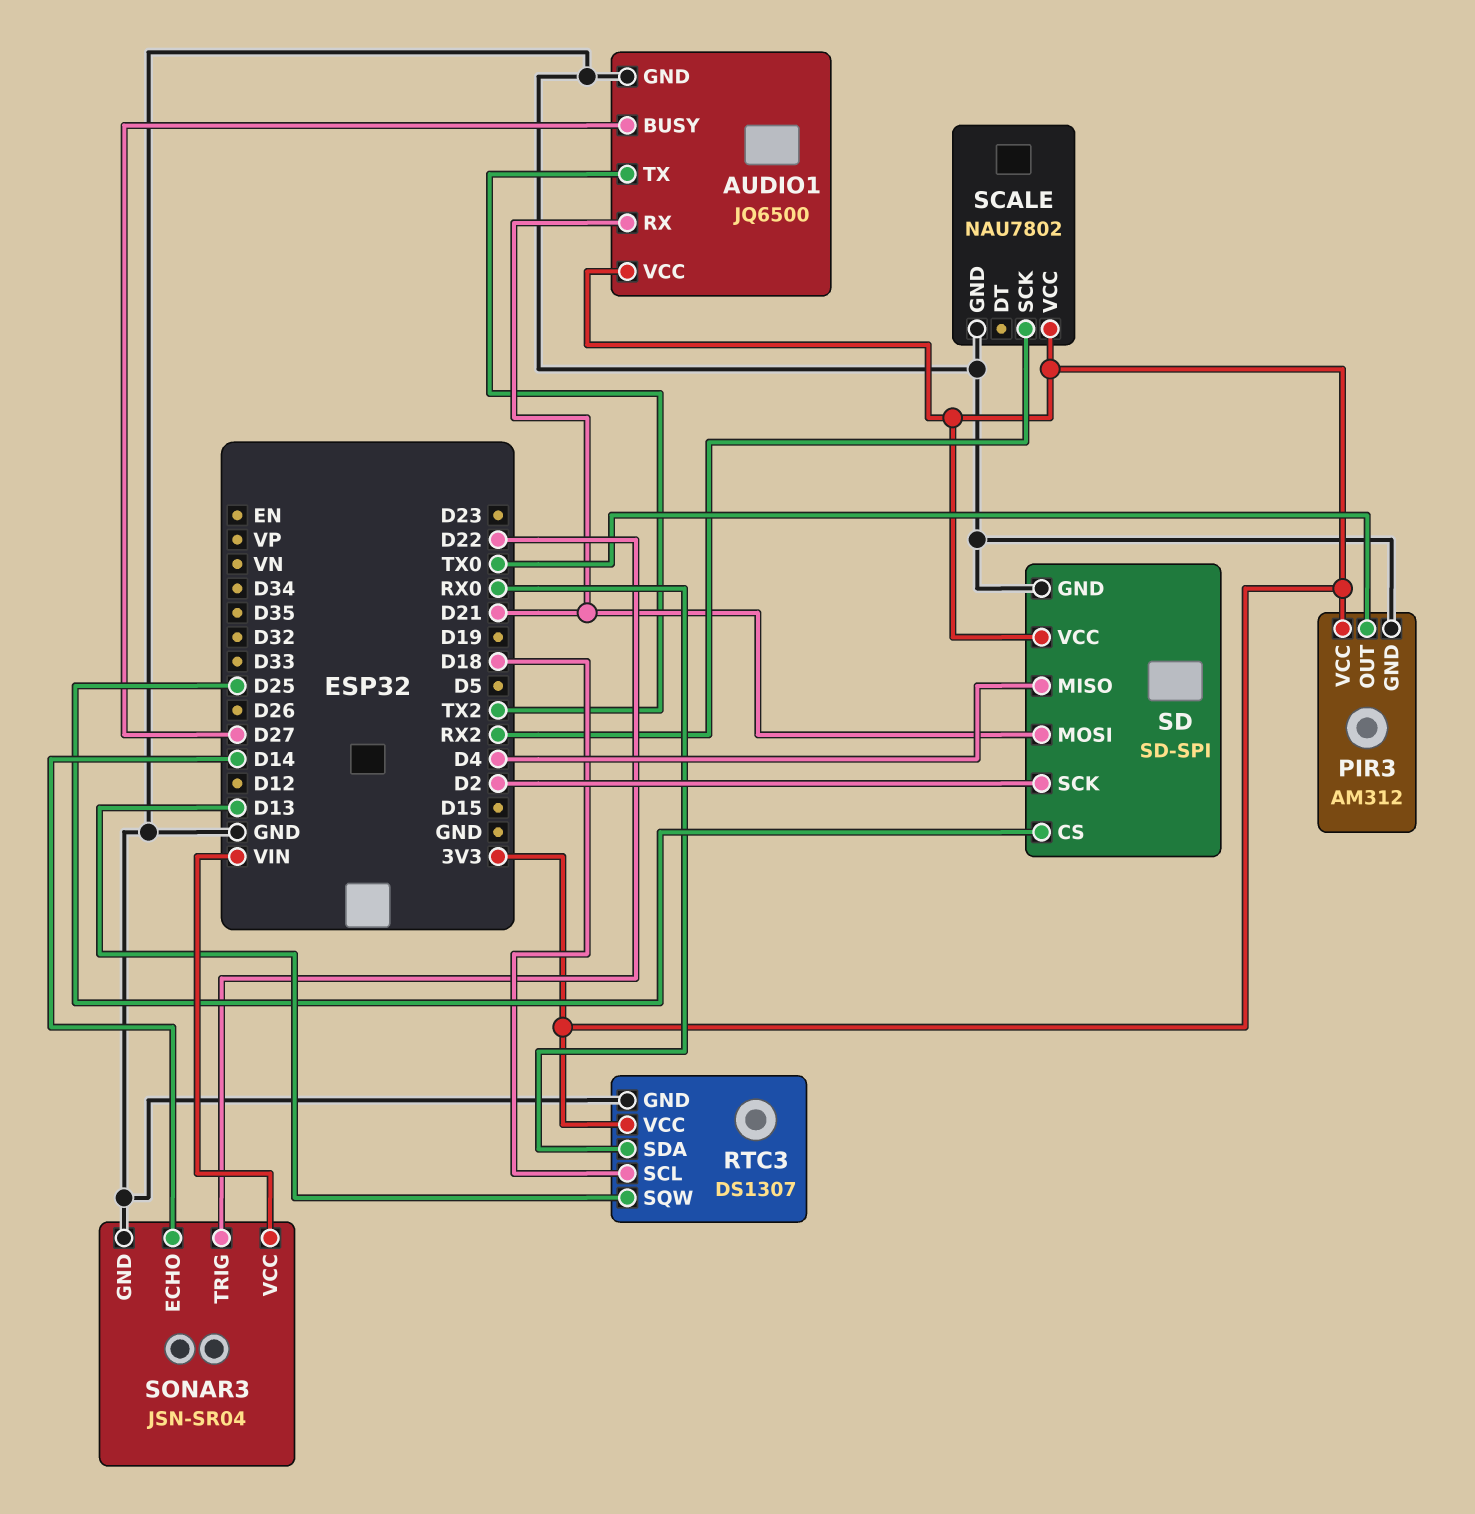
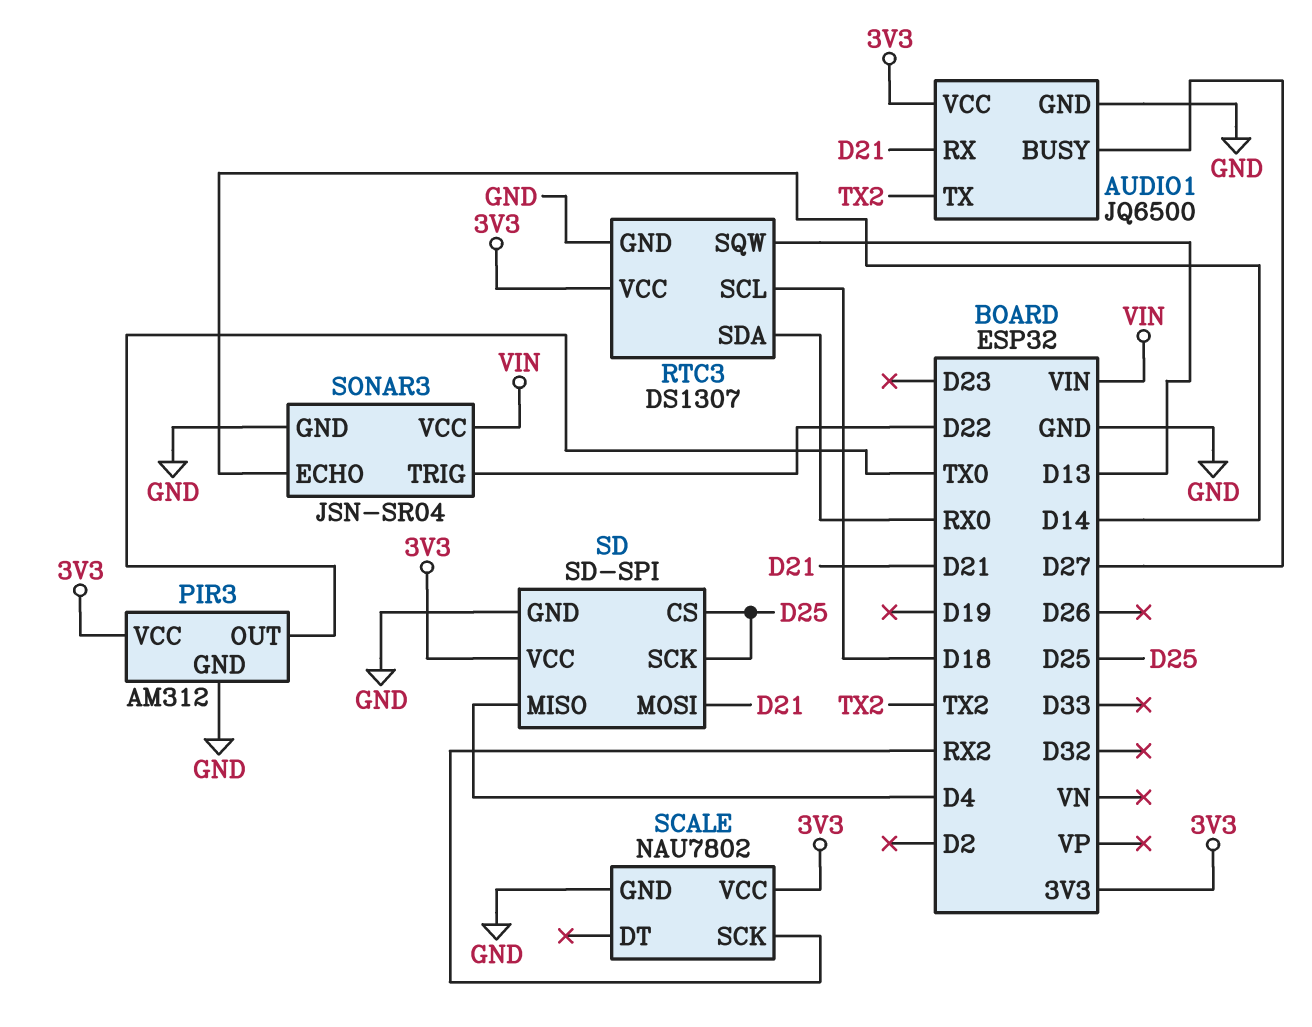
SD pin SCK: D2 -> D25

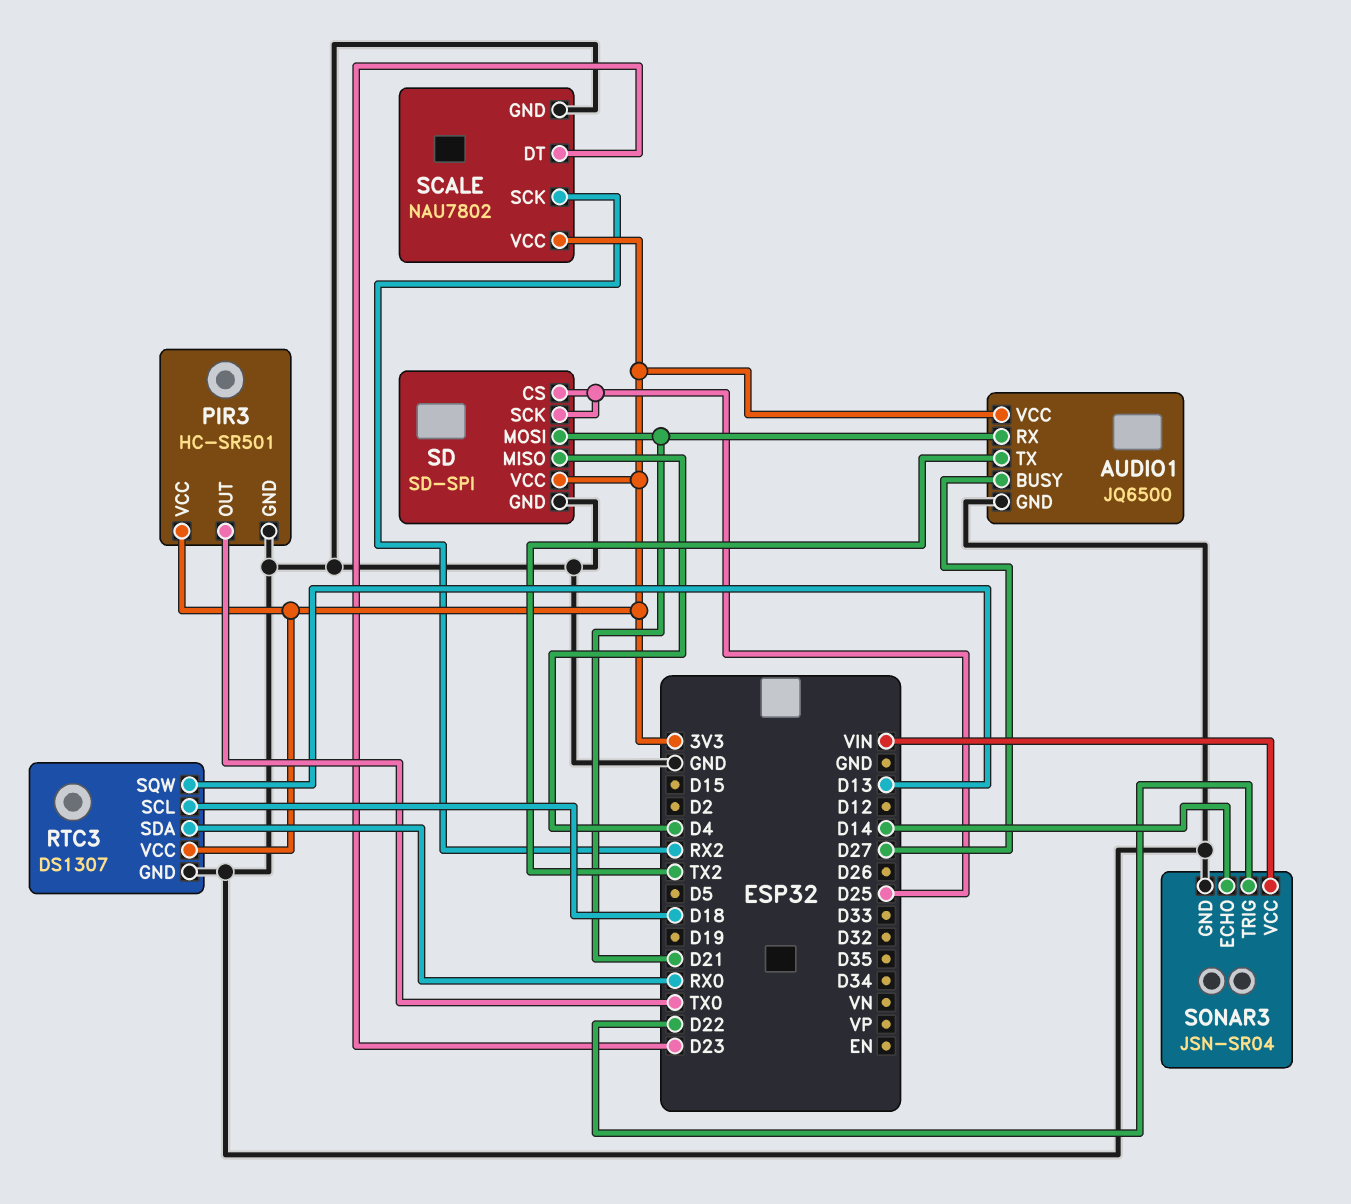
PIR3: AM312 -> HC-SR501
SCALE pin DT: none -> D23

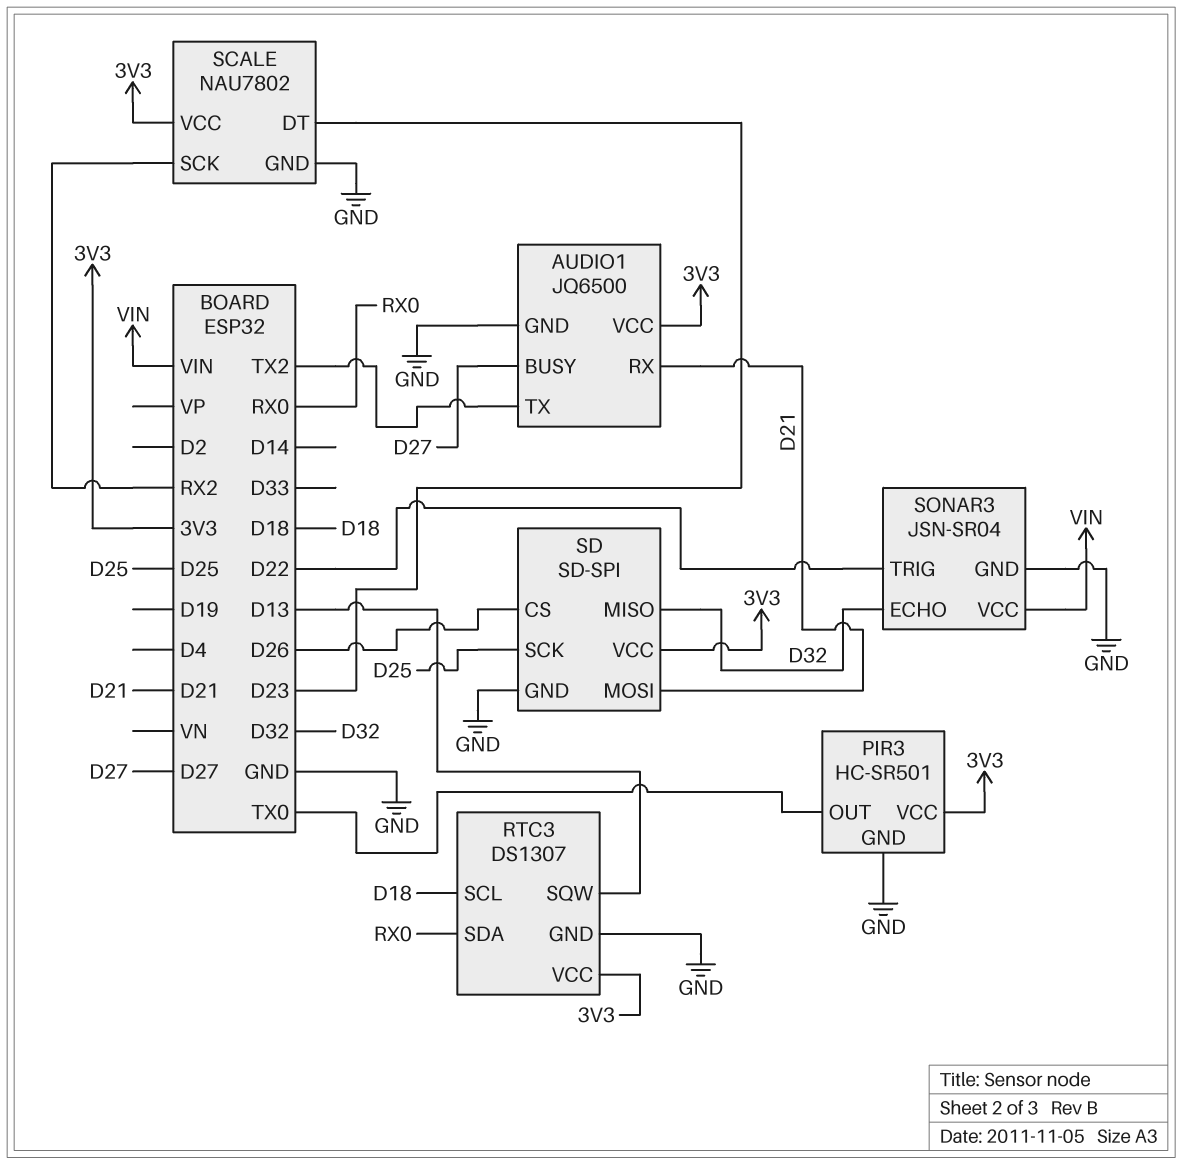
SD pin CS: D25 -> D26
SD pin MISO: D4 -> D32
SONAR3 pin ECHO: D14 -> D32

